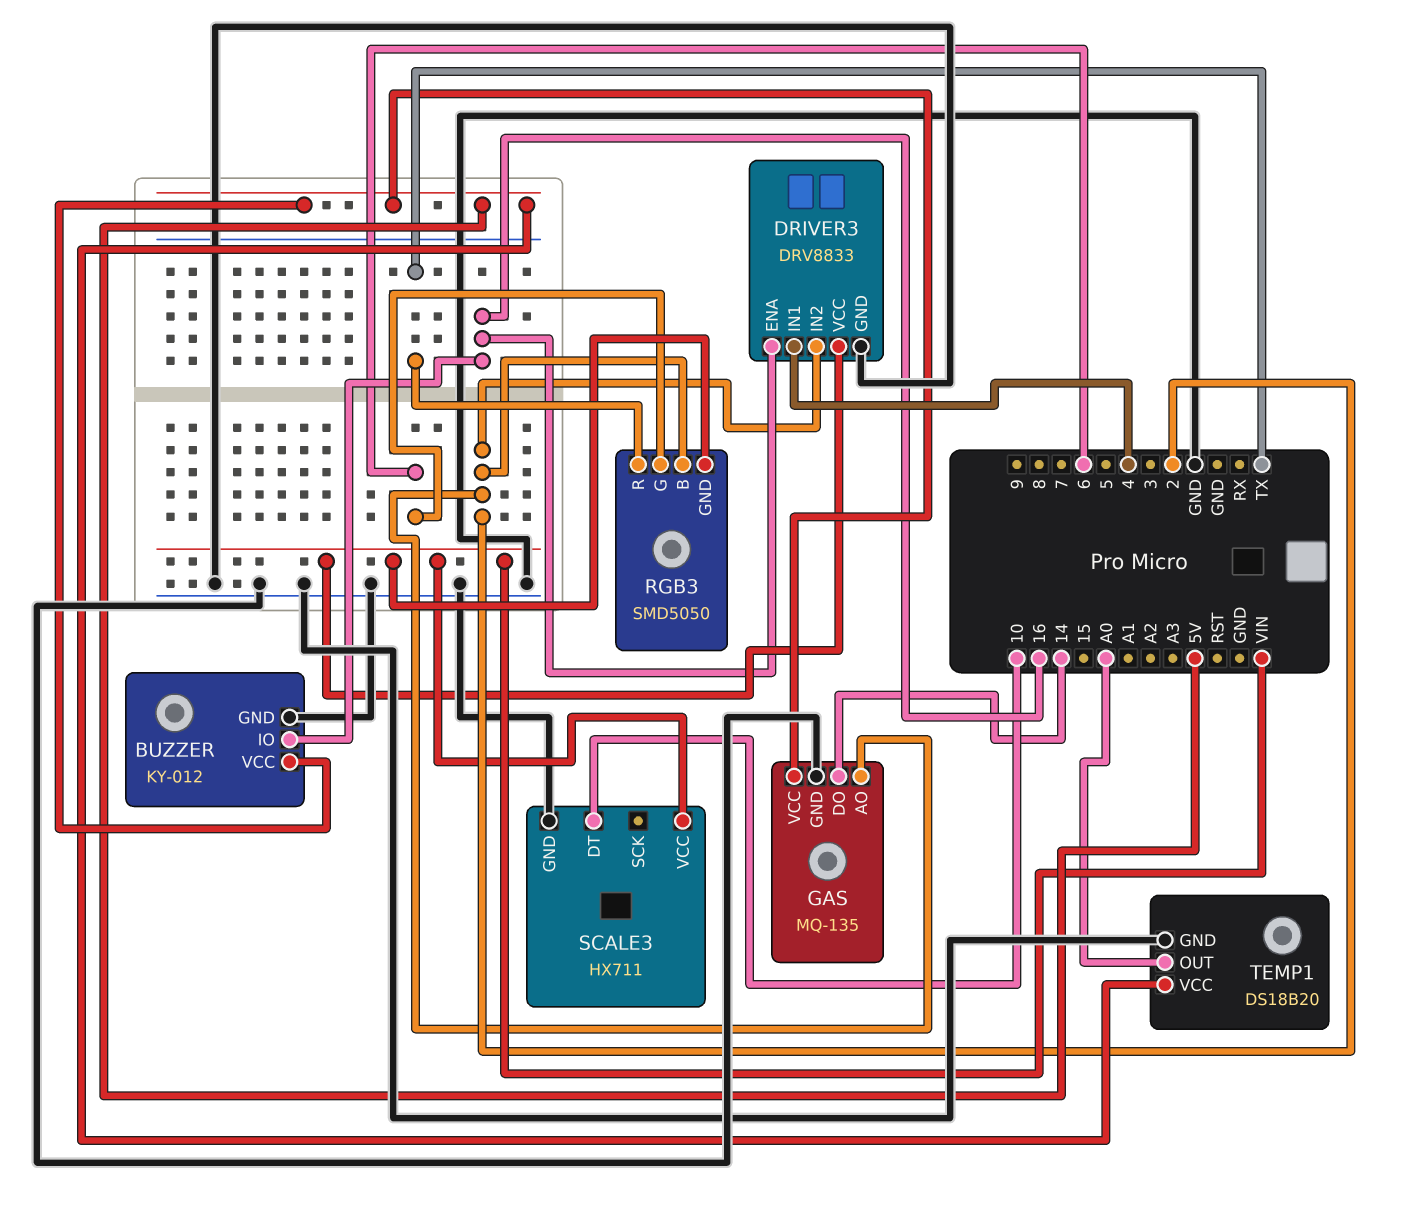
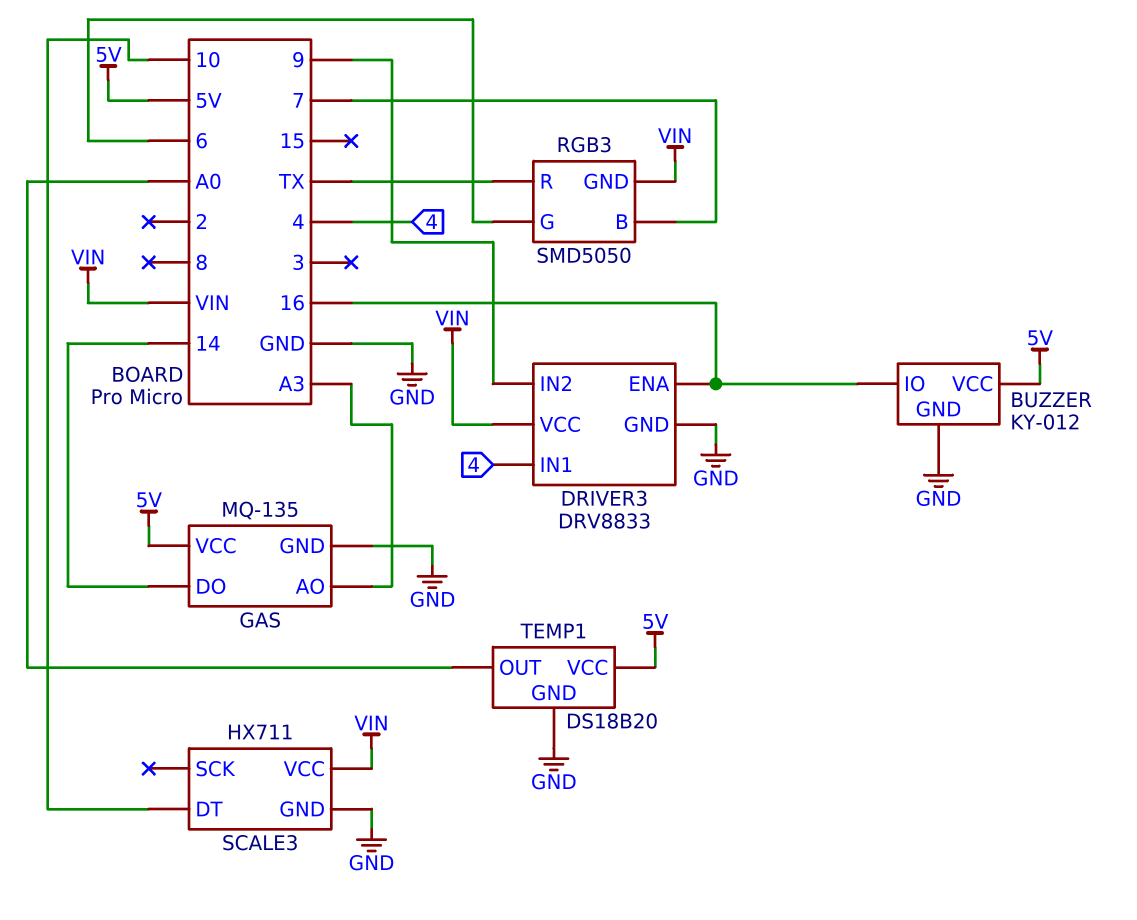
DRIVER3 pin IN2: 2 -> 9
GAS pin AO: 2 -> A3
RGB3 pin B: 2 -> 7

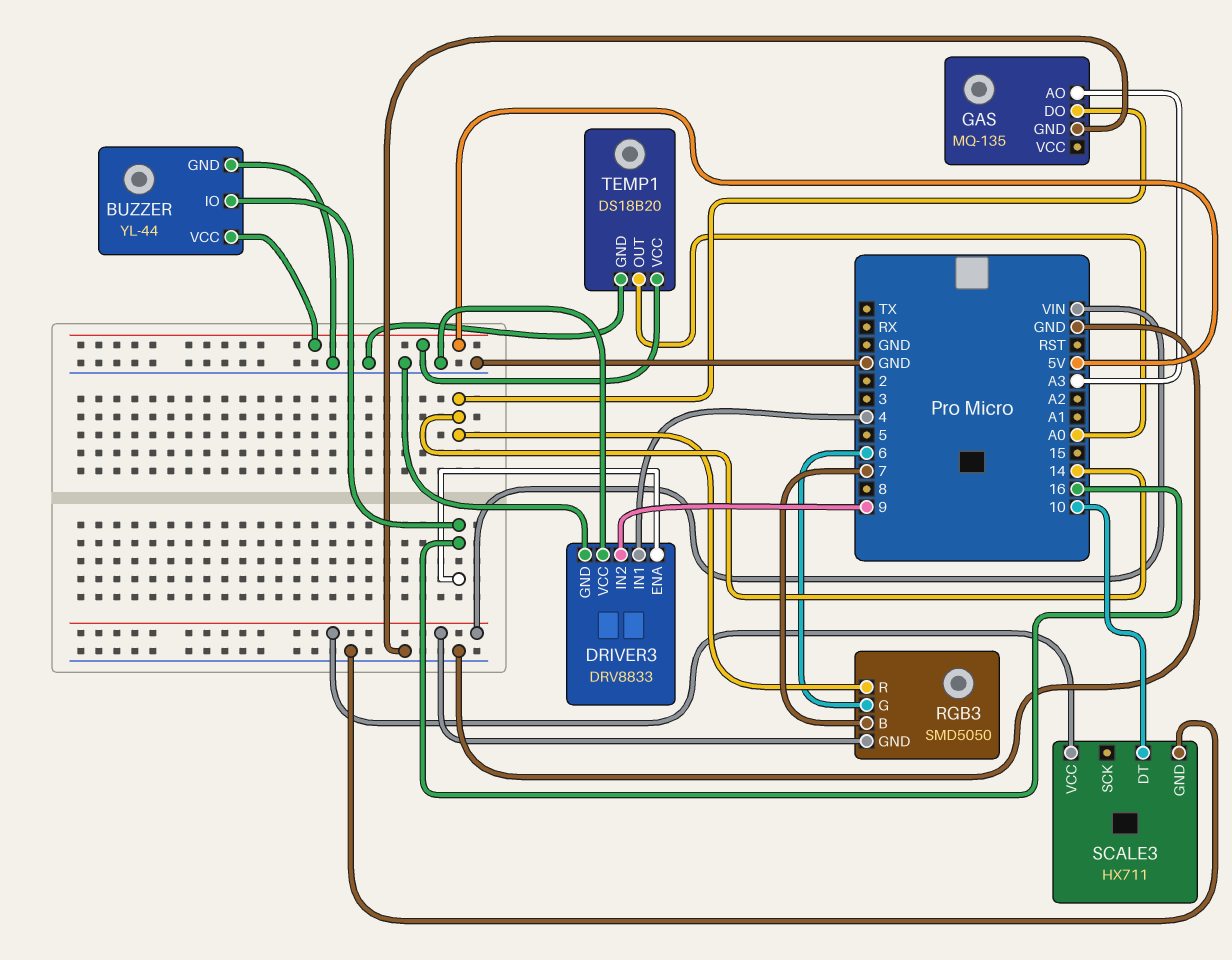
BUZZER: KY-012 -> YL-44
DRIVER3 pin VCC: VIN -> GND
GAS pin VCC: 5V -> none
RGB3 pin R: TX -> 14

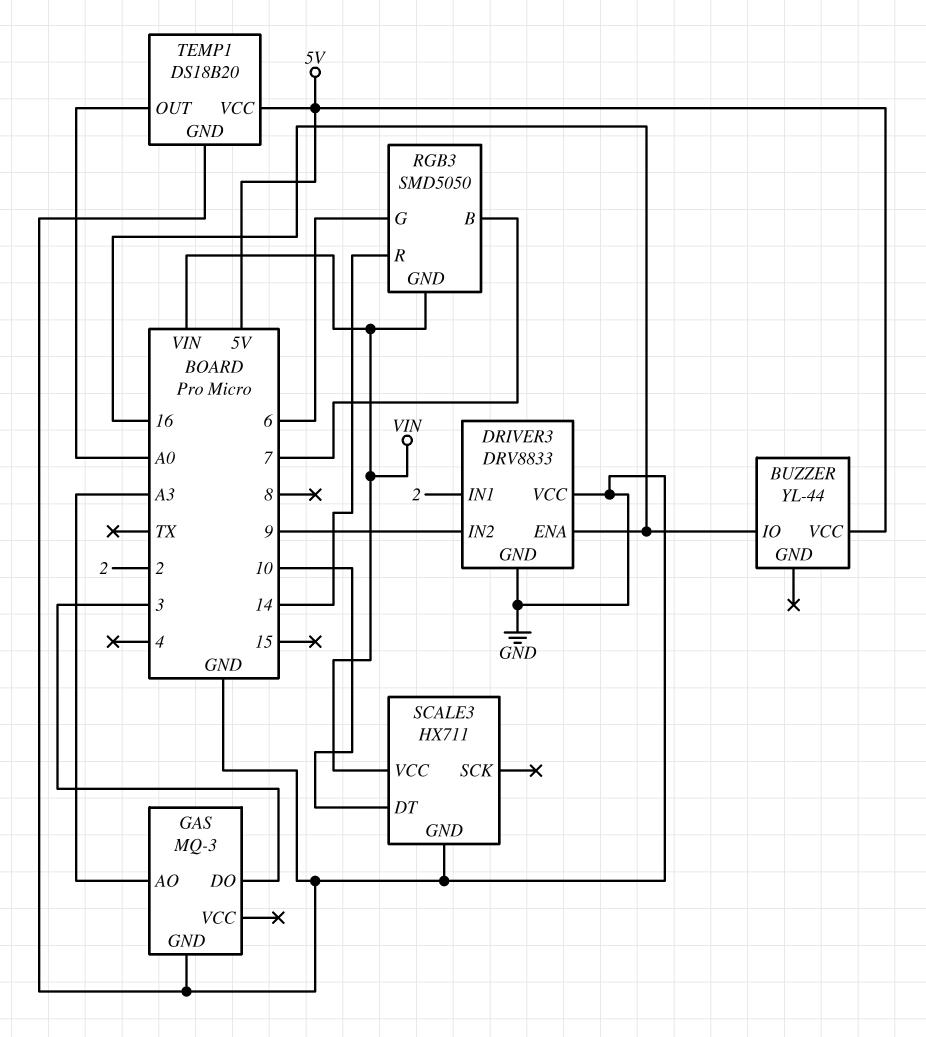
BUZZER pin GND: GND -> none
DRIVER3 pin IN1: 4 -> 2
GAS: MQ-135 -> MQ-3
GAS pin DO: 14 -> 3

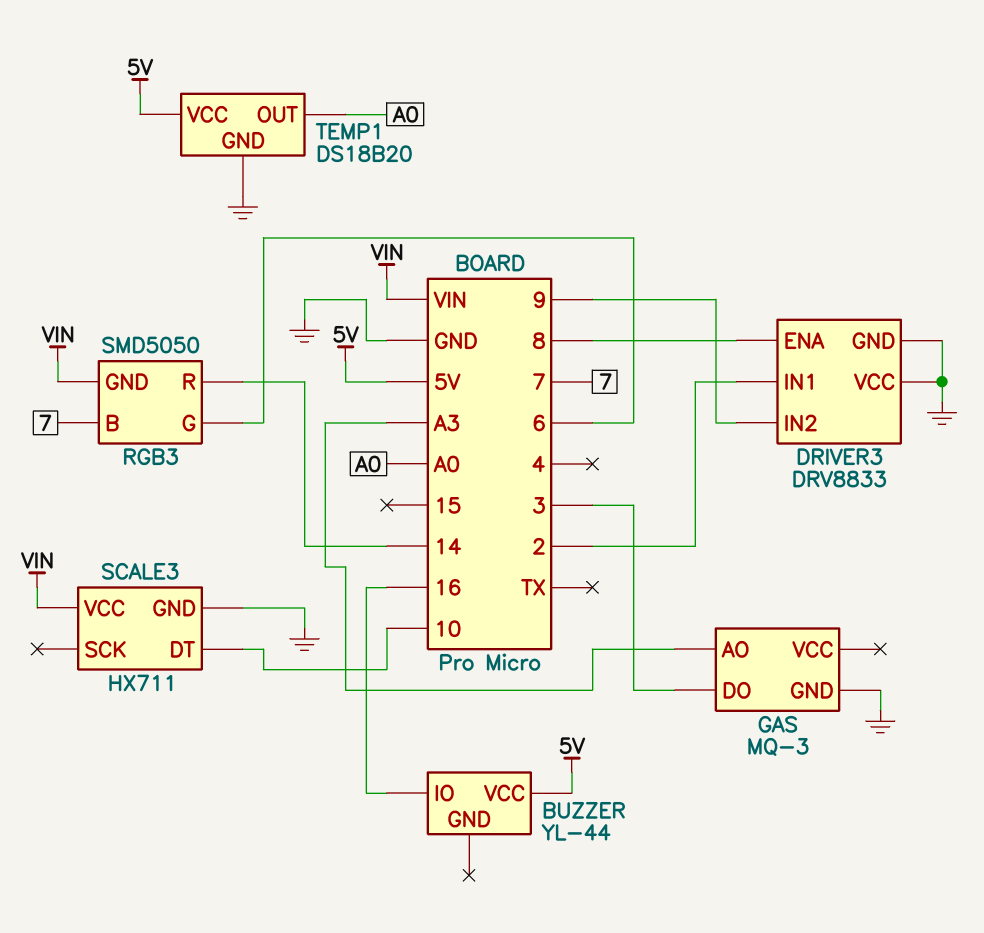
DRIVER3 pin ENA: 16 -> 8

